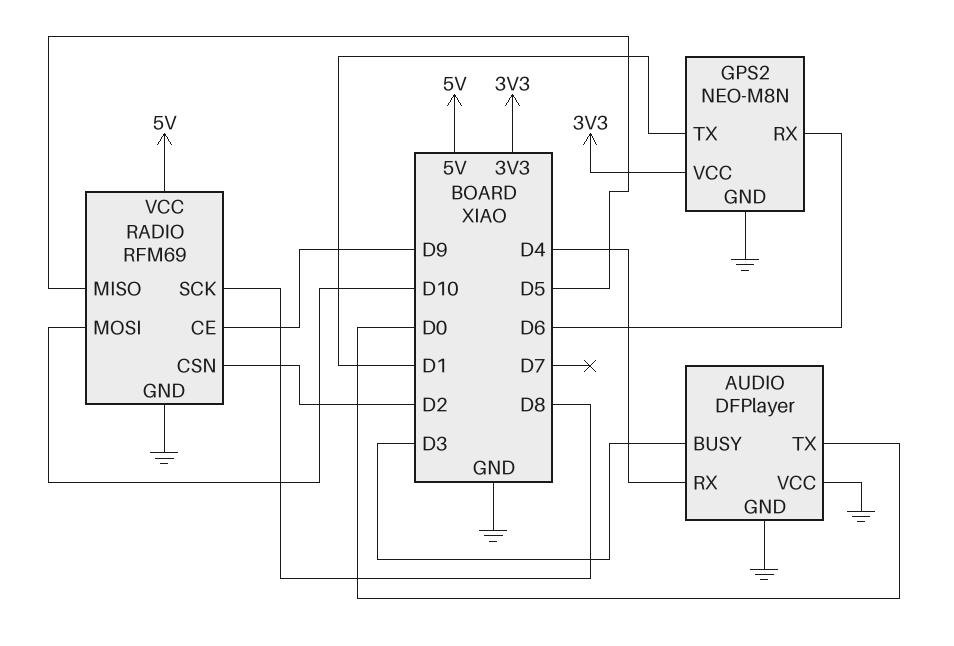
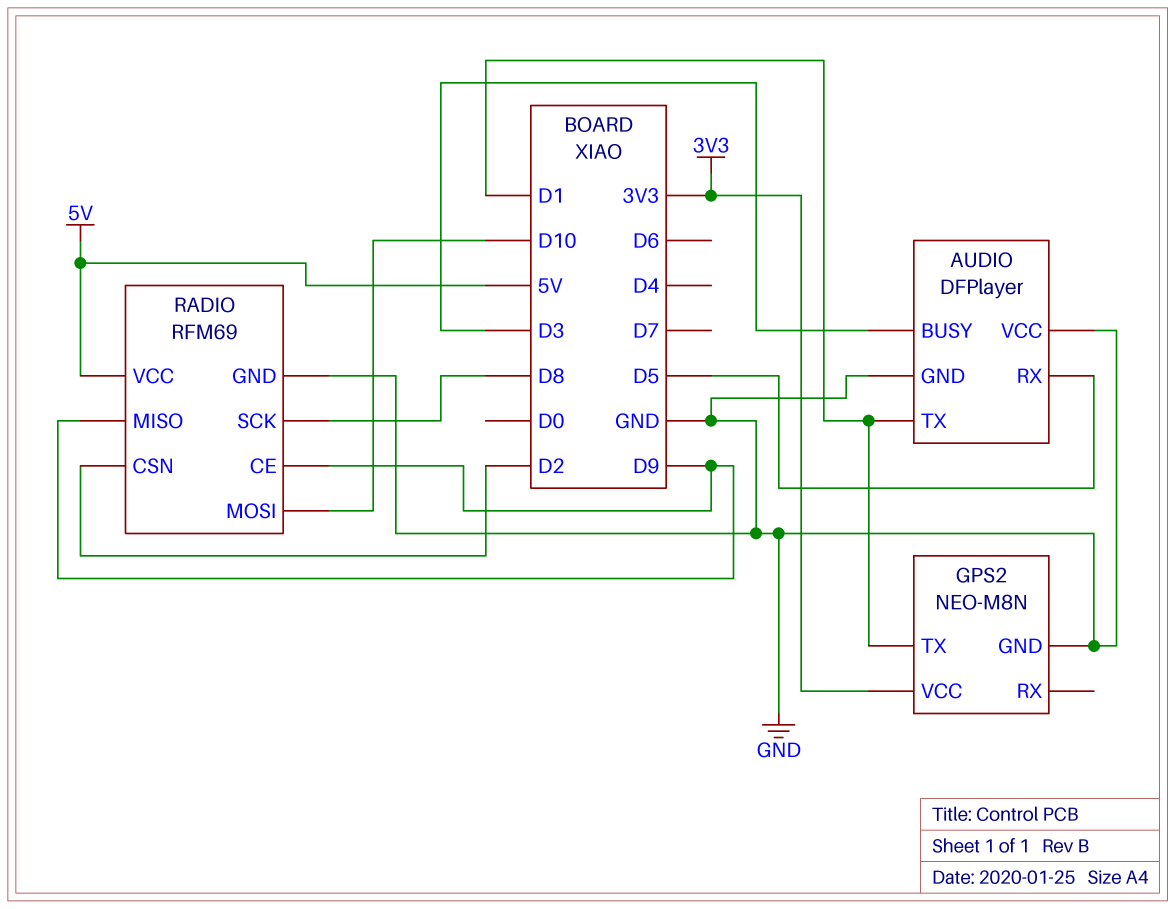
AUDIO pin RX: D4 -> D5
AUDIO pin TX: D0 -> D1
GPS2 pin RX: D6 -> none
RADIO pin MISO: D5 -> D9

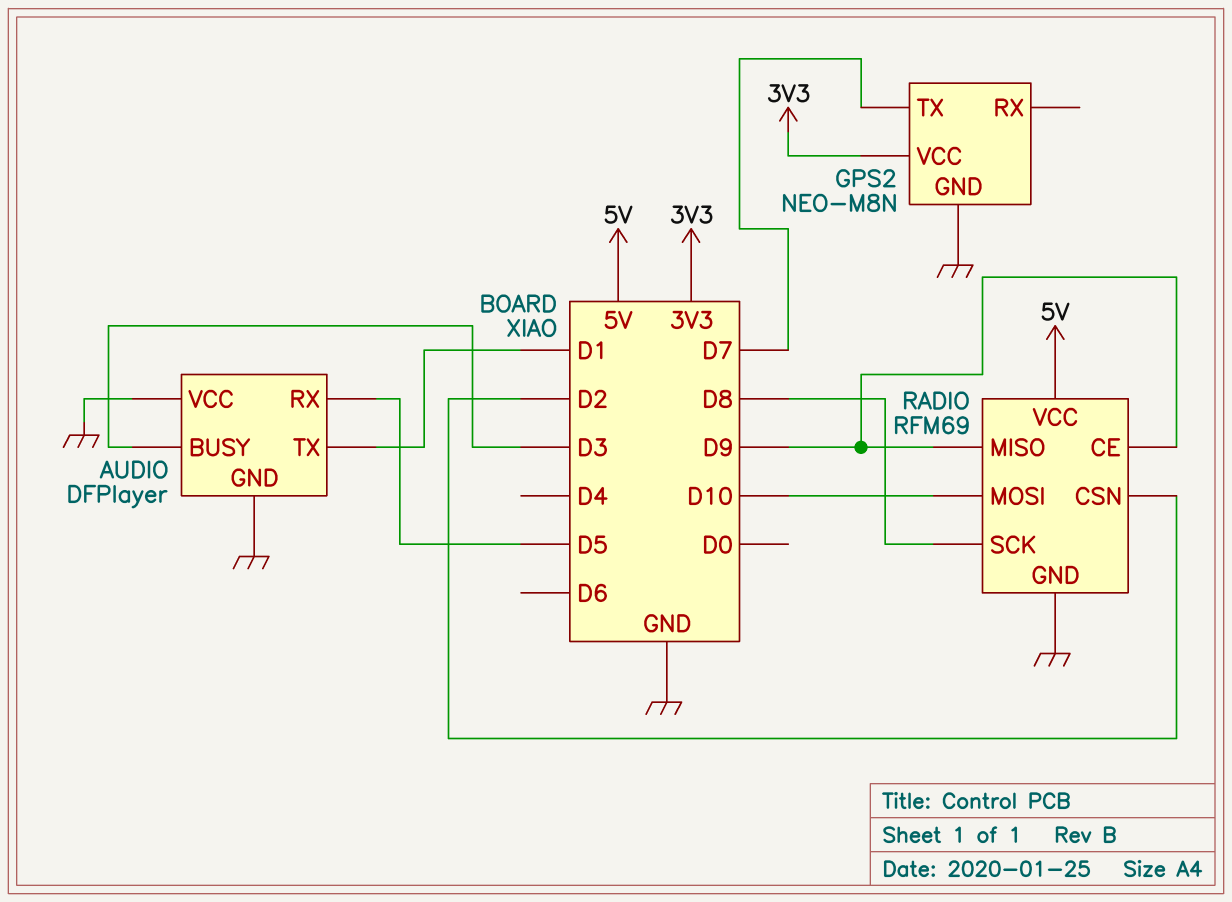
GPS2 pin TX: D1 -> D7

